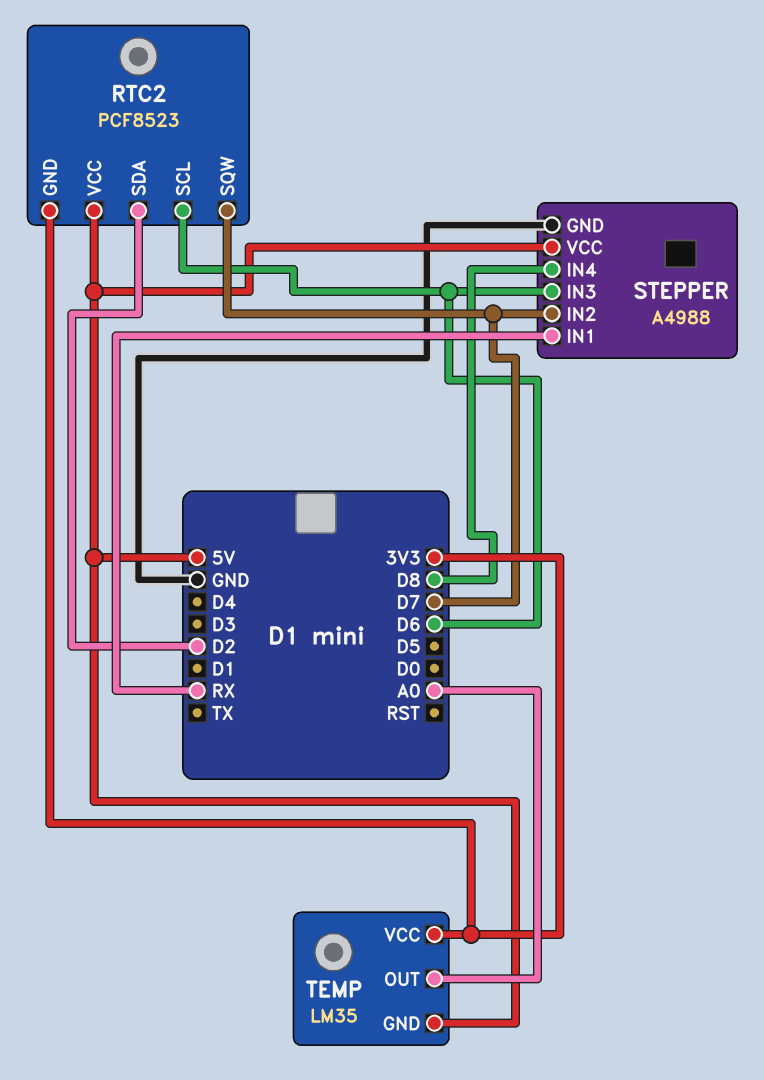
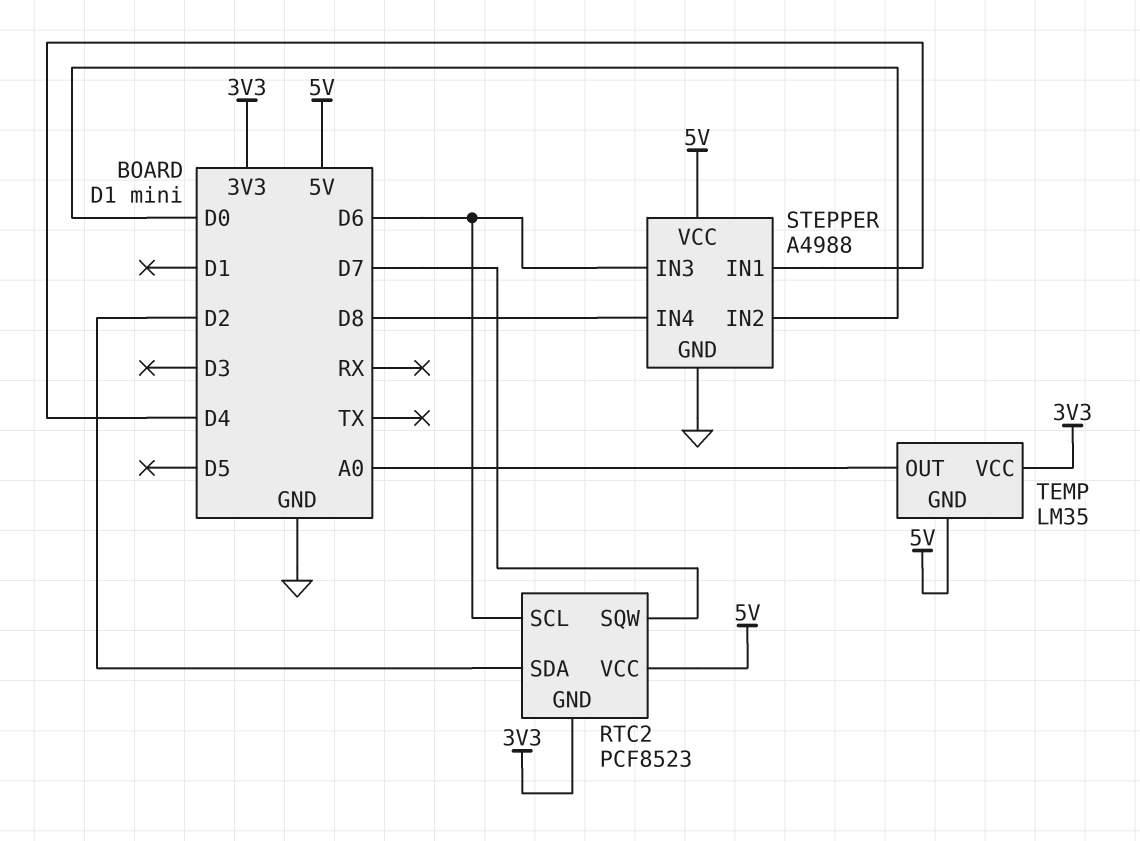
STEPPER pin IN1: RX -> D4
STEPPER pin IN2: D7 -> D0

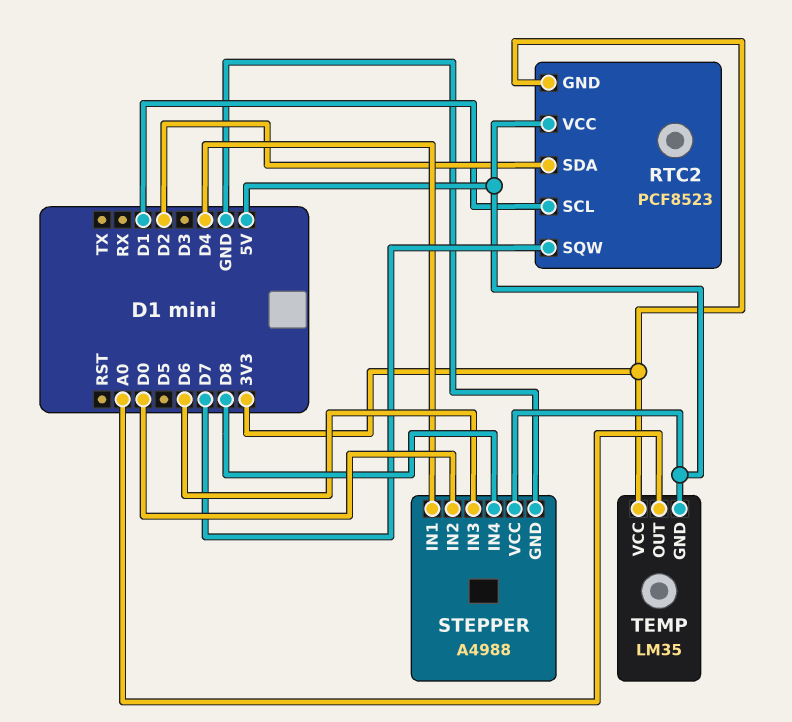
RTC2 pin SCL: D6 -> D1

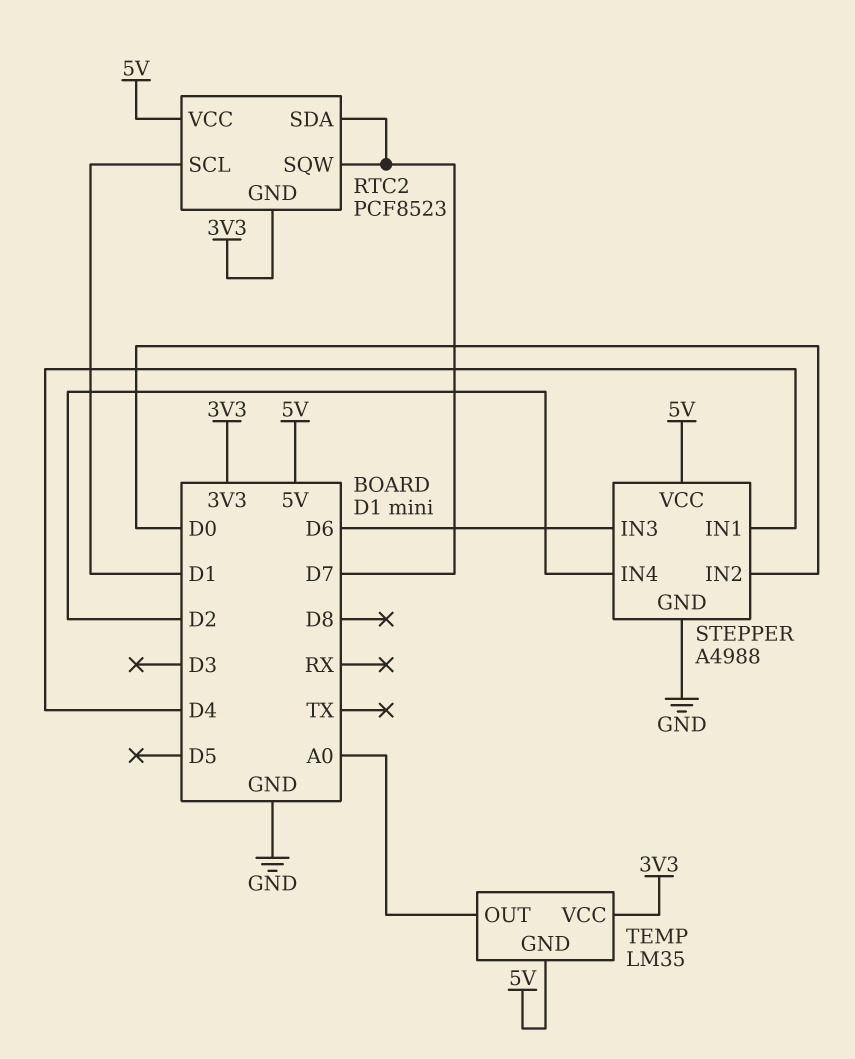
RTC2 pin SDA: D2 -> D7
STEPPER pin IN4: D8 -> D2

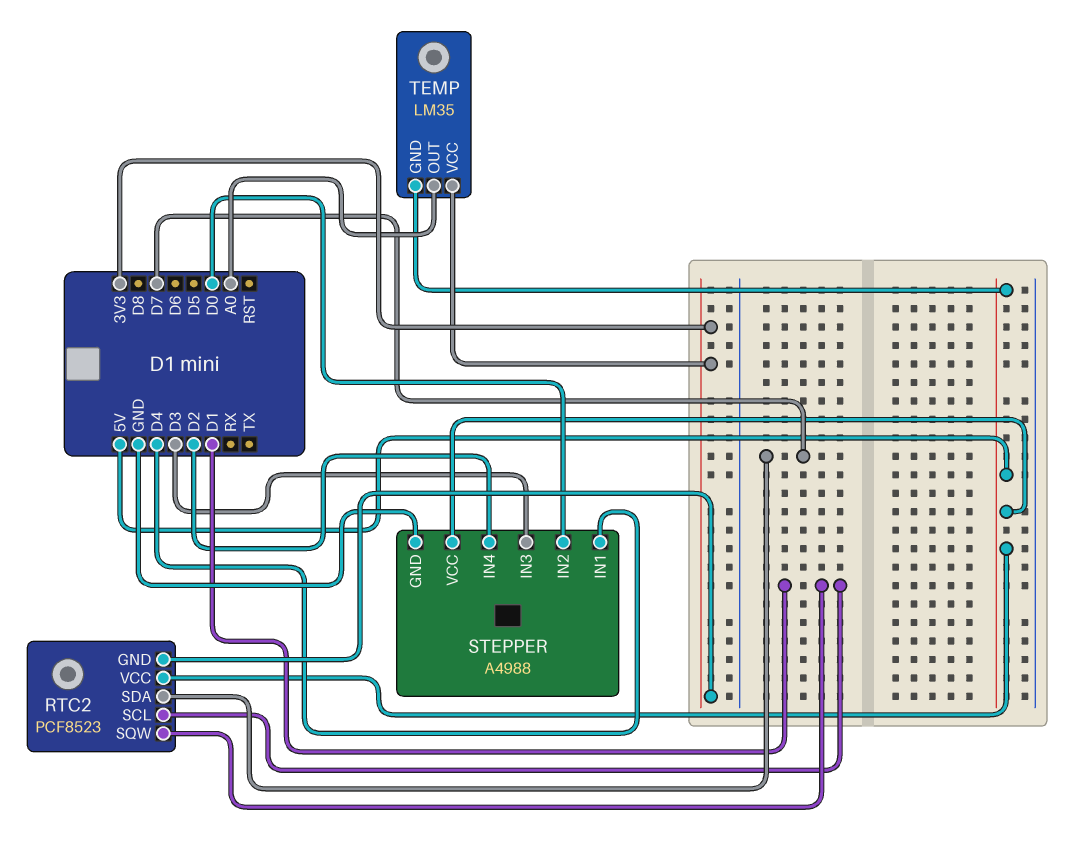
RTC2 pin SQW: D7 -> D1
STEPPER pin IN3: D6 -> D3

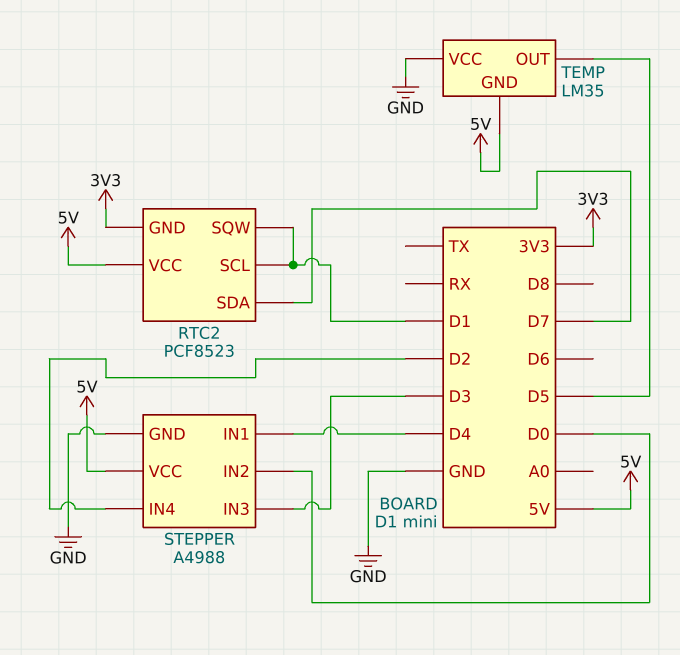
TEMP pin OUT: A0 -> D5
TEMP pin VCC: 3V3 -> GND

